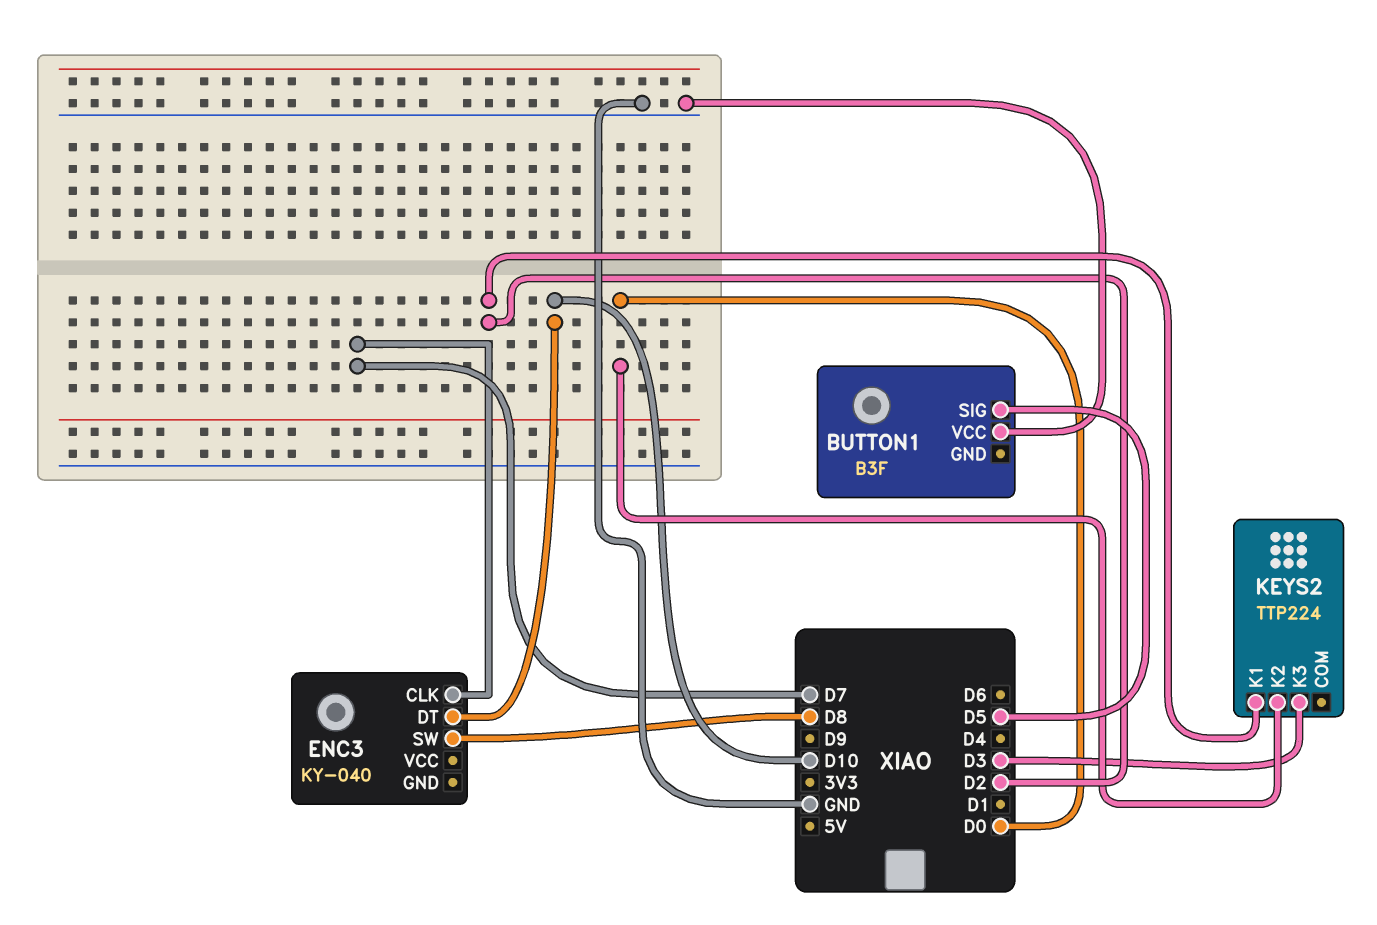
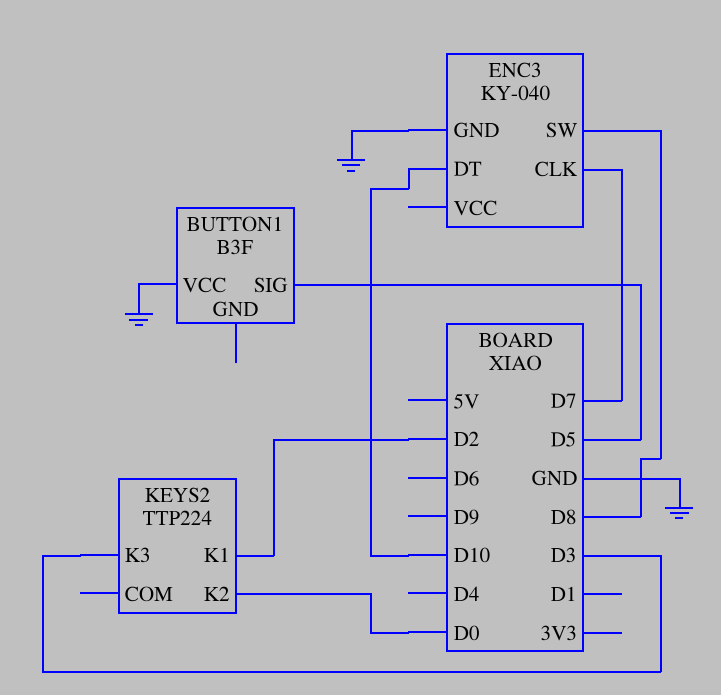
ENC3 pin GND: none -> GND

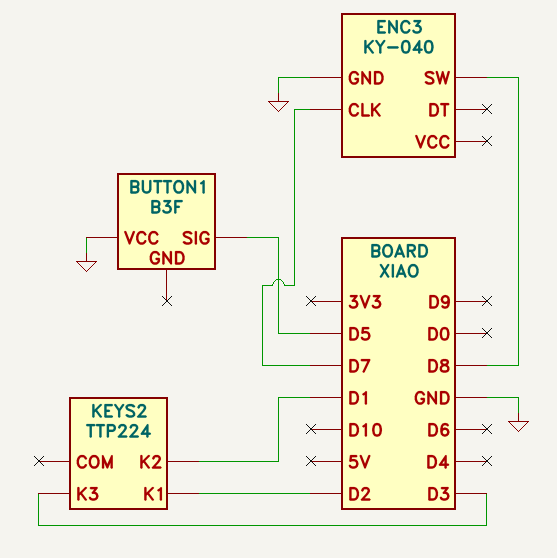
ENC3 pin DT: D10 -> none
KEYS2 pin K2: D0 -> D1

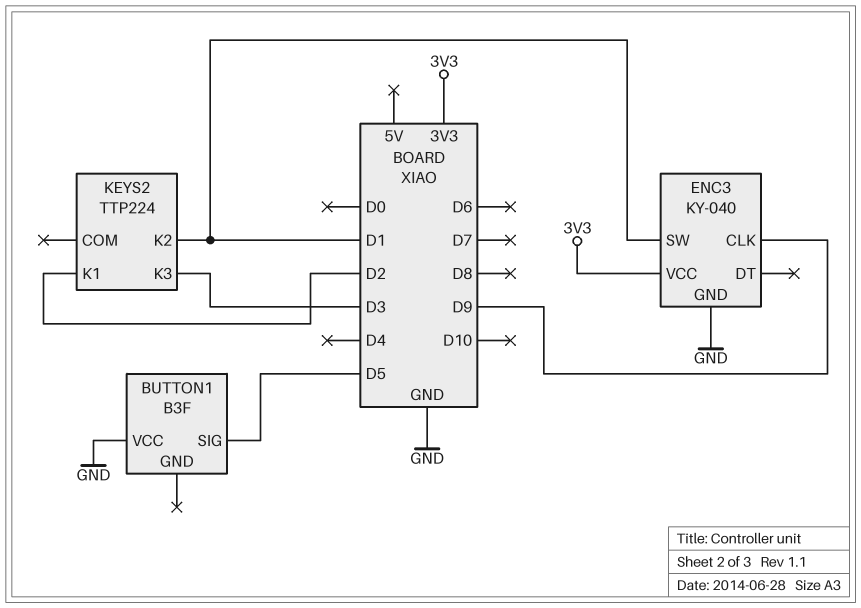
ENC3 pin CLK: D7 -> D9
ENC3 pin SW: D8 -> D1
ENC3 pin VCC: none -> 3V3

